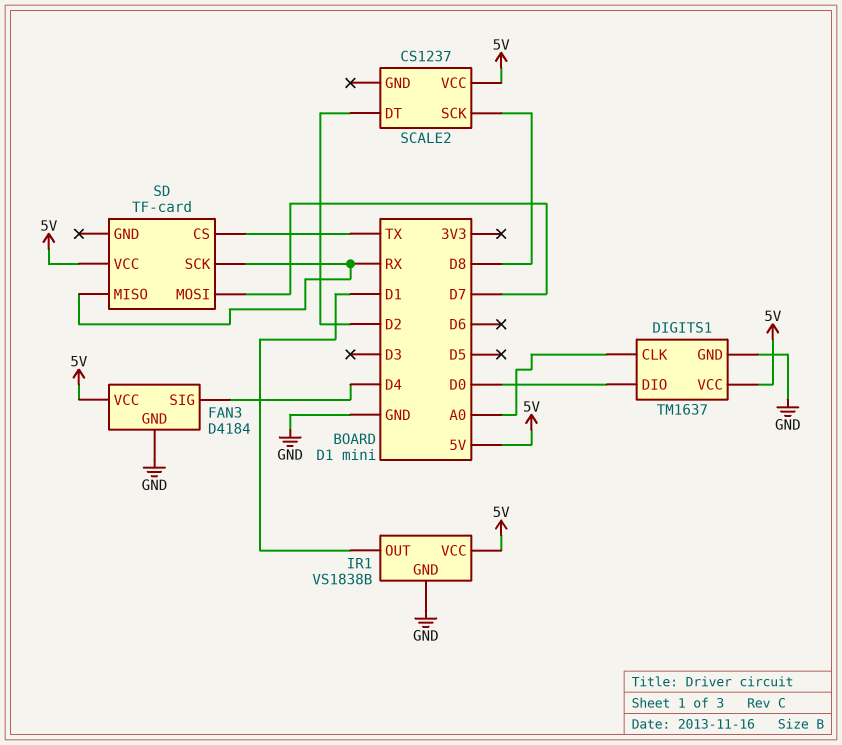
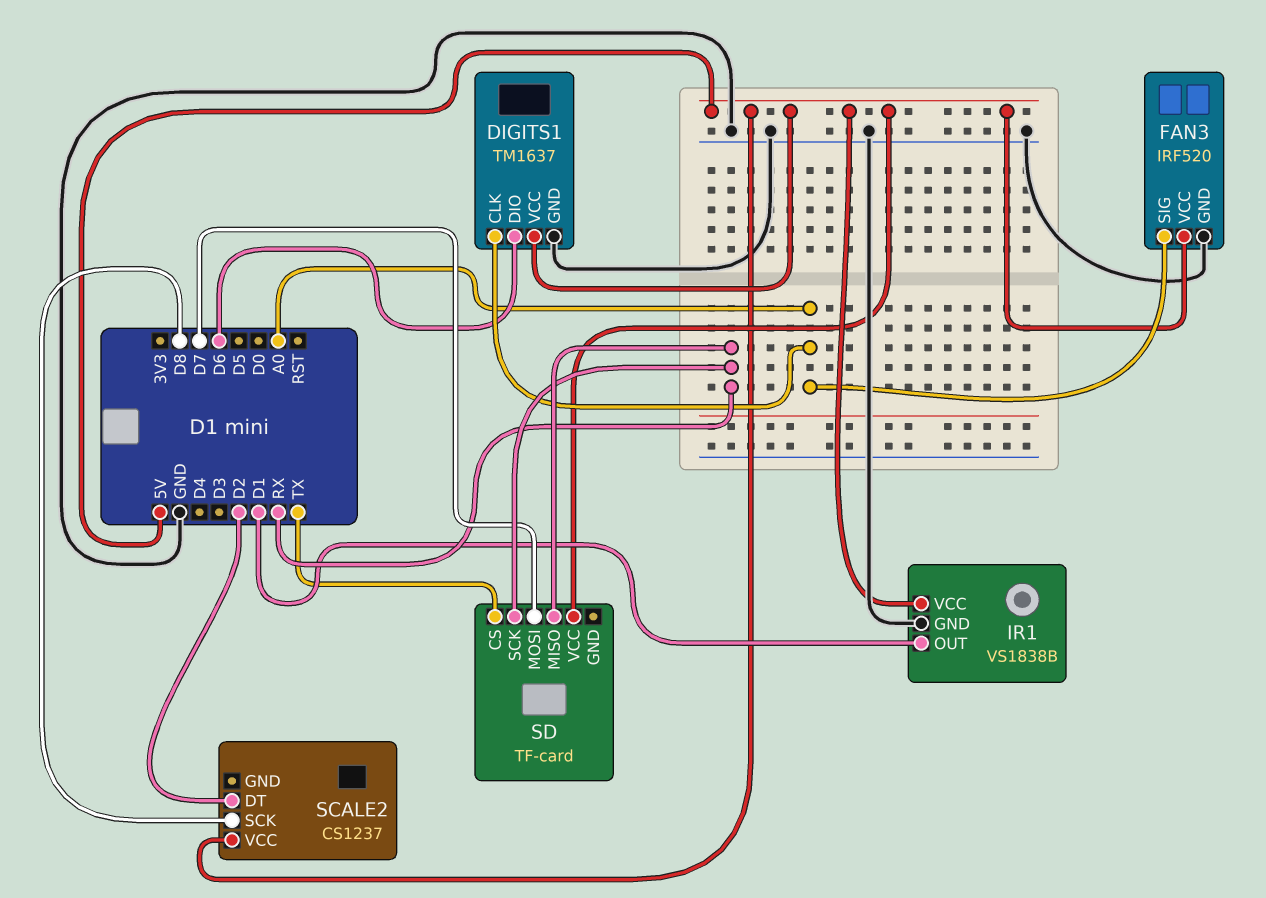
DIGITS1 pin DIO: D0 -> D6
FAN3: D4184 -> IRF520
FAN3 pin SIG: D4 -> A0

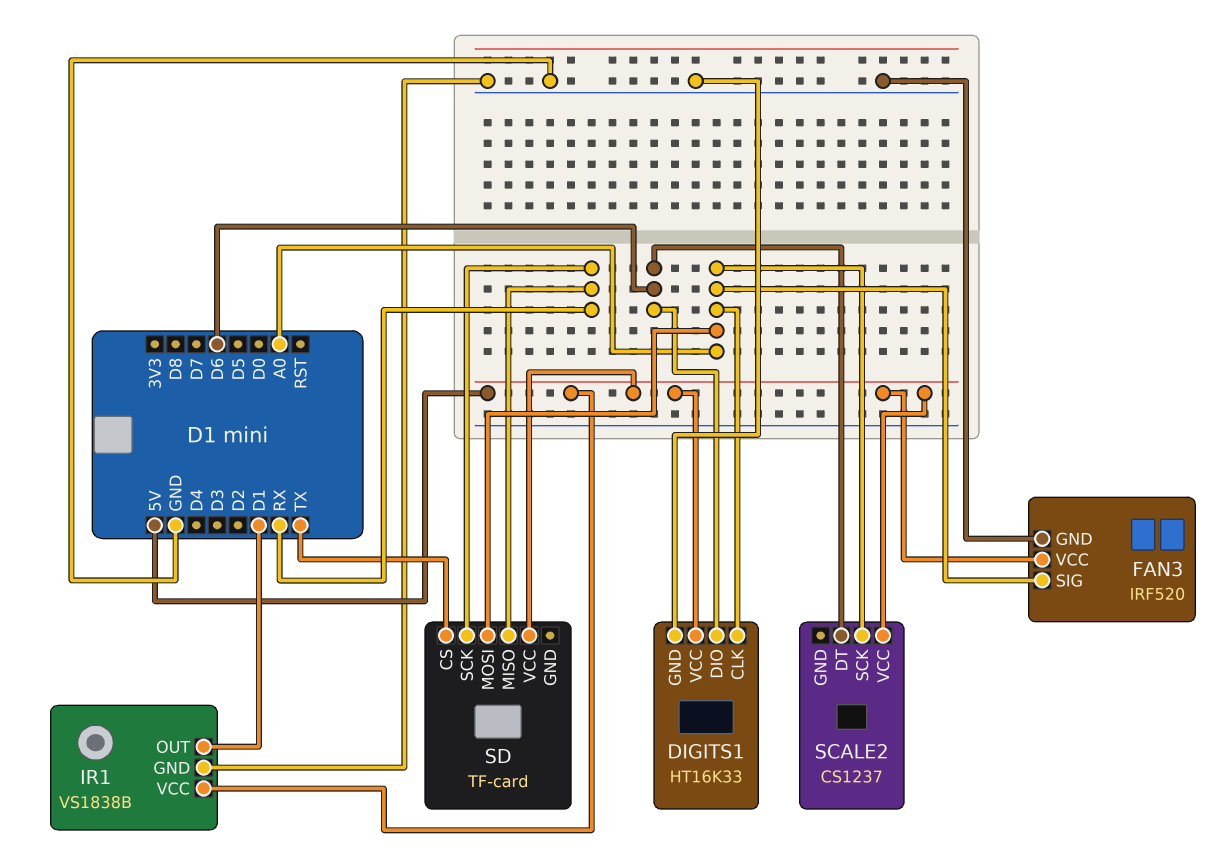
DIGITS1: TM1637 -> HT16K33
SCALE2 pin DT: D2 -> D6
SCALE2 pin SCK: D8 -> A0
SD pin MOSI: D7 -> A0

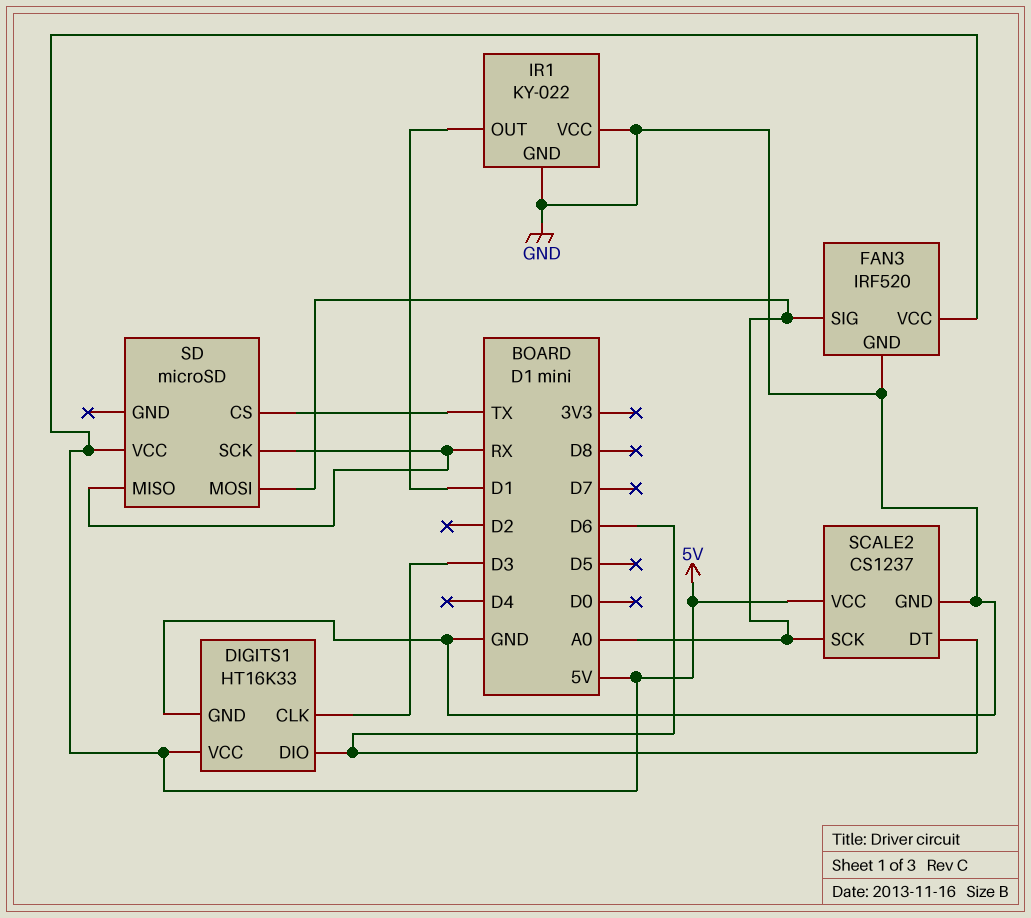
DIGITS1 pin CLK: A0 -> D3
IR1: VS1838B -> KY-022
IR1 pin VCC: 5V -> GND
SCALE2 pin GND: none -> GND
SD: TF-card -> microSD

